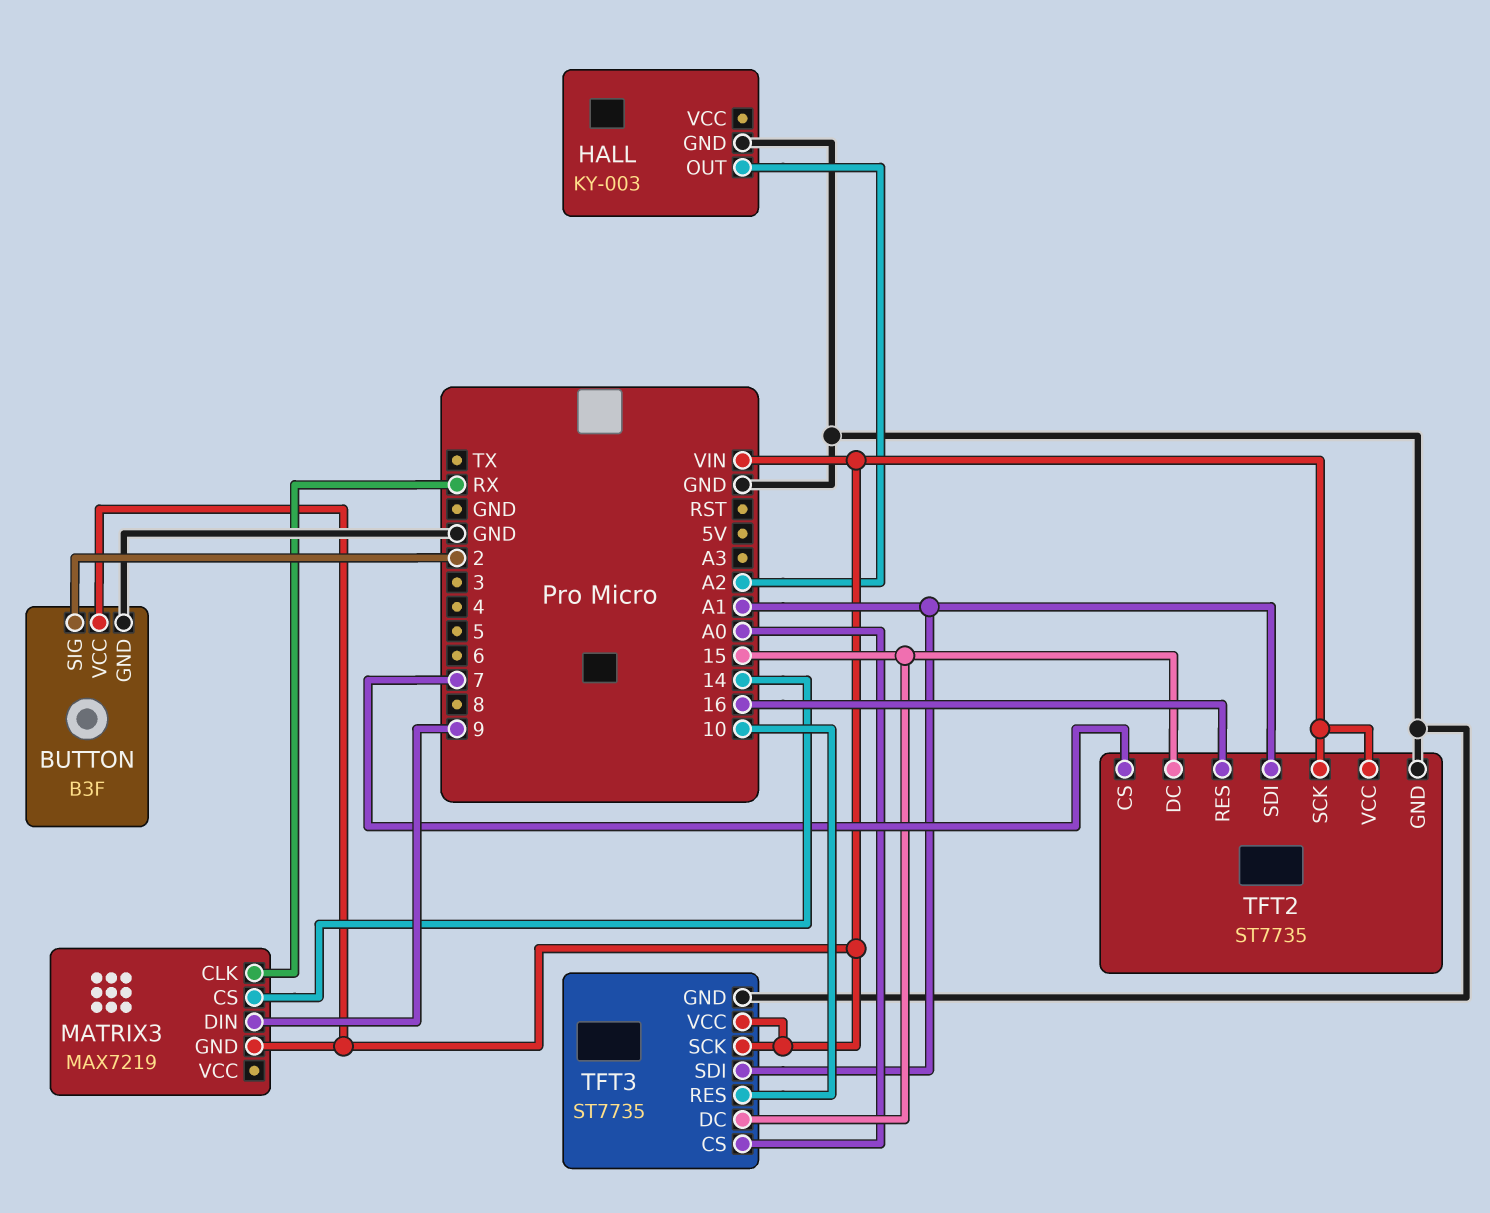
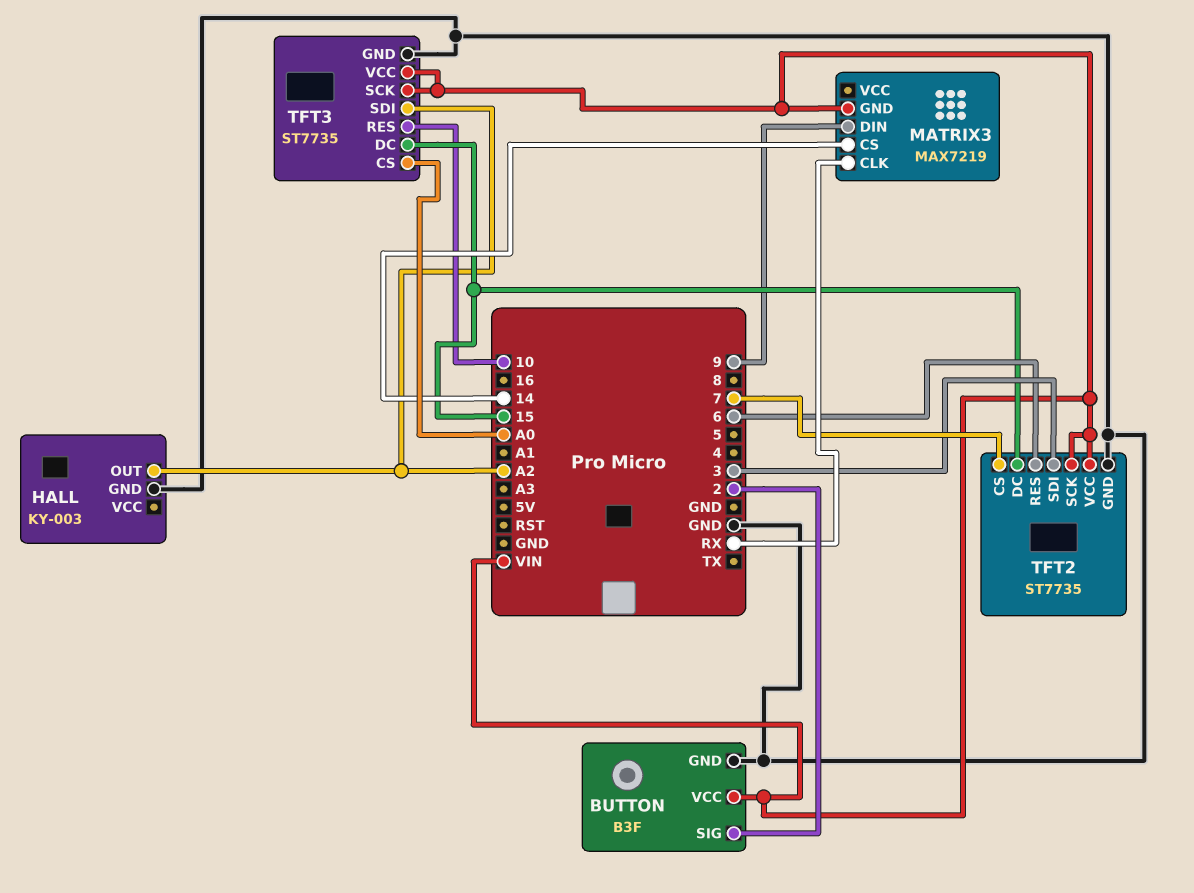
TFT2 pin RES: 16 -> 6
TFT2 pin SDI: A1 -> 3
TFT3 pin SDI: A1 -> A2

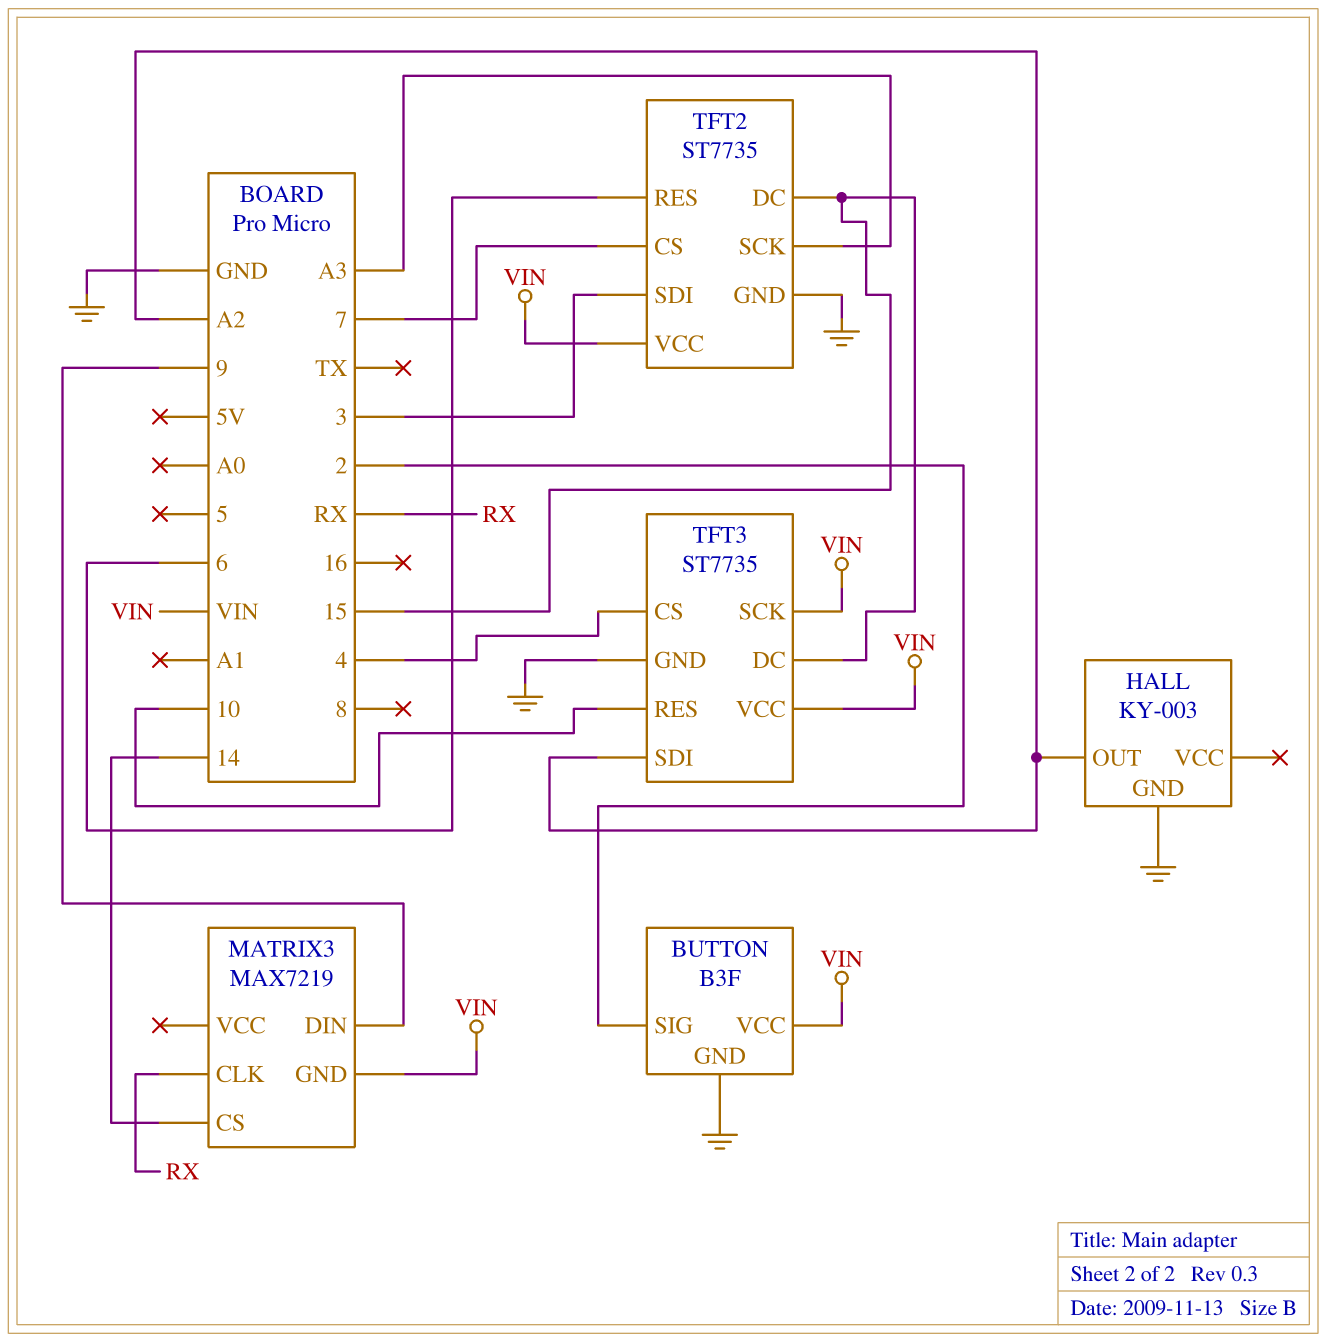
TFT2 pin SCK: VIN -> A3
TFT3 pin CS: A0 -> 4

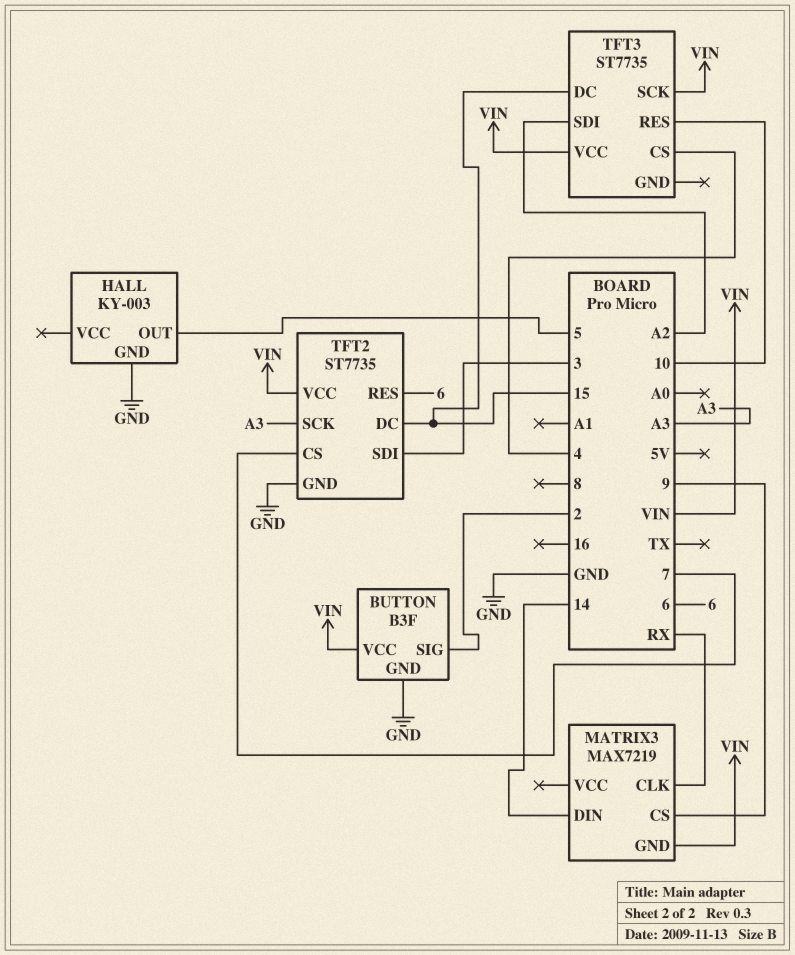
HALL pin OUT: A2 -> 5
MATRIX3 pin CS: 14 -> 9
MATRIX3 pin DIN: 9 -> 14
TFT3 pin GND: GND -> none

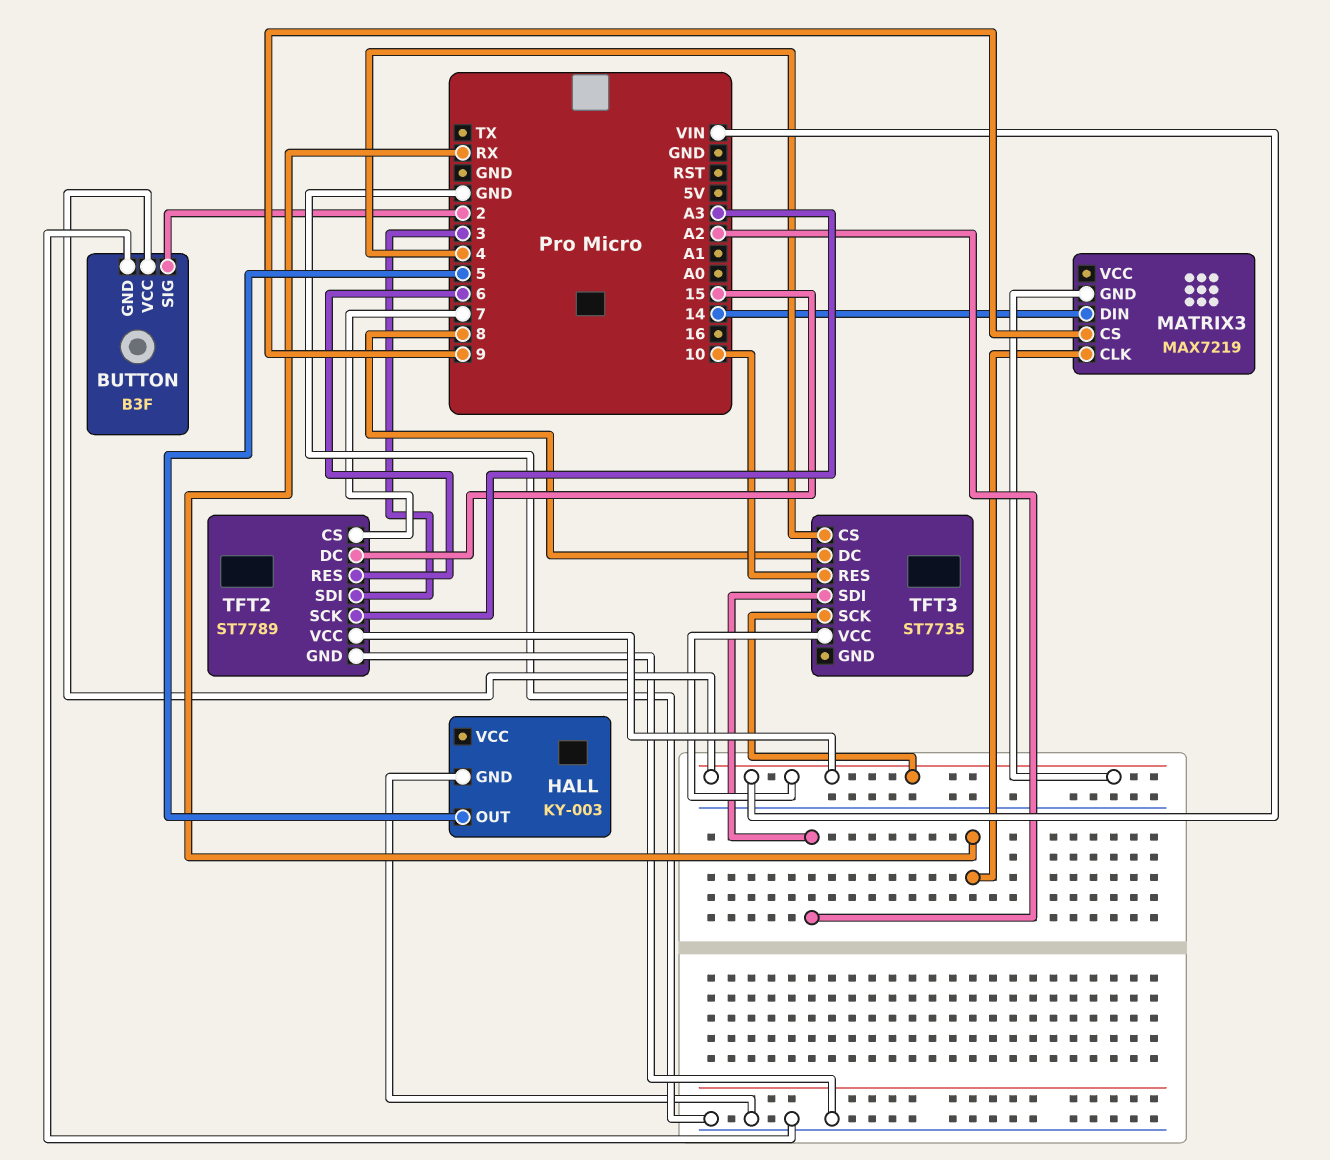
TFT2: ST7735 -> ST7789
TFT3 pin DC: 15 -> 8

